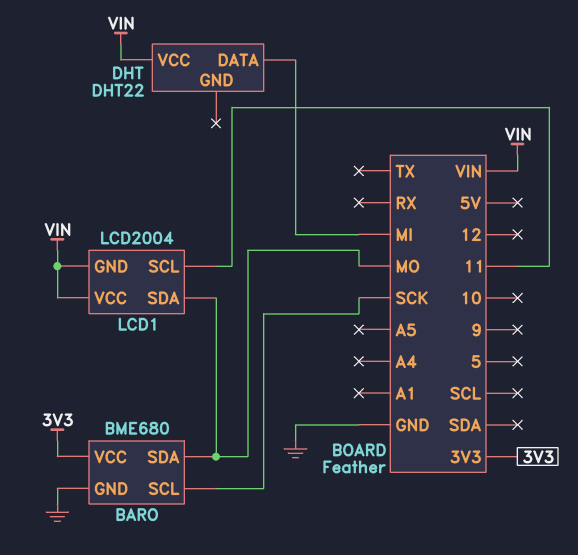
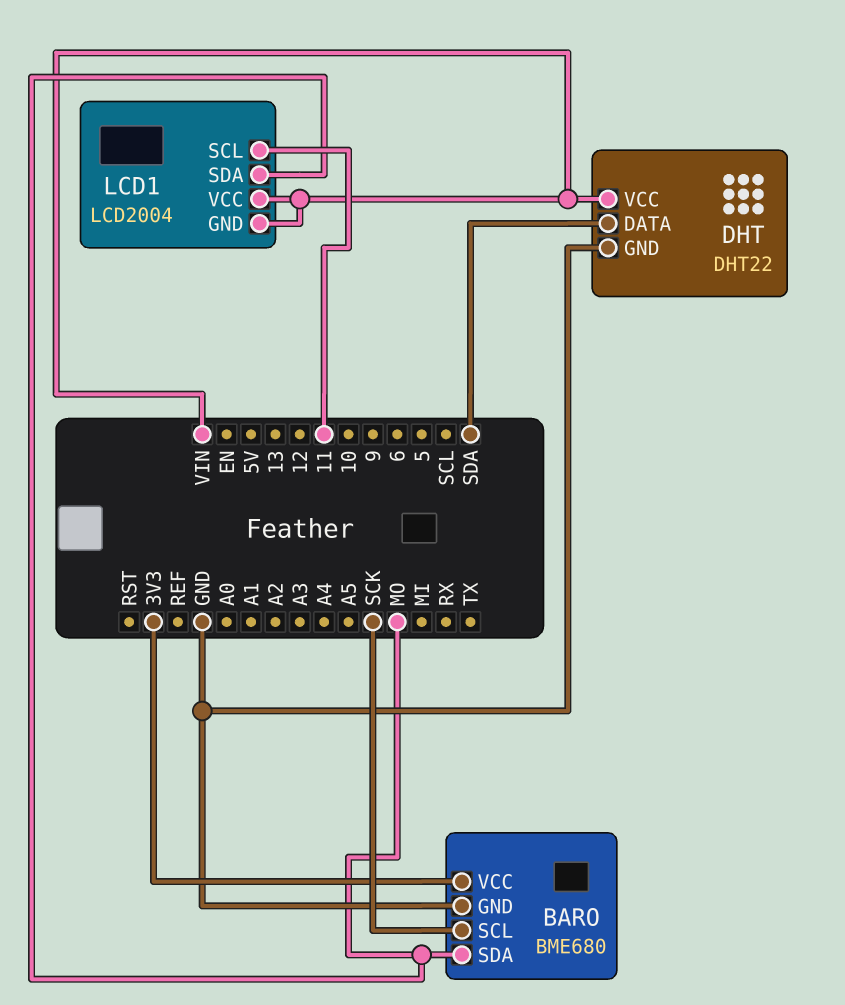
DHT pin DATA: MI -> SDA
DHT pin GND: none -> GND

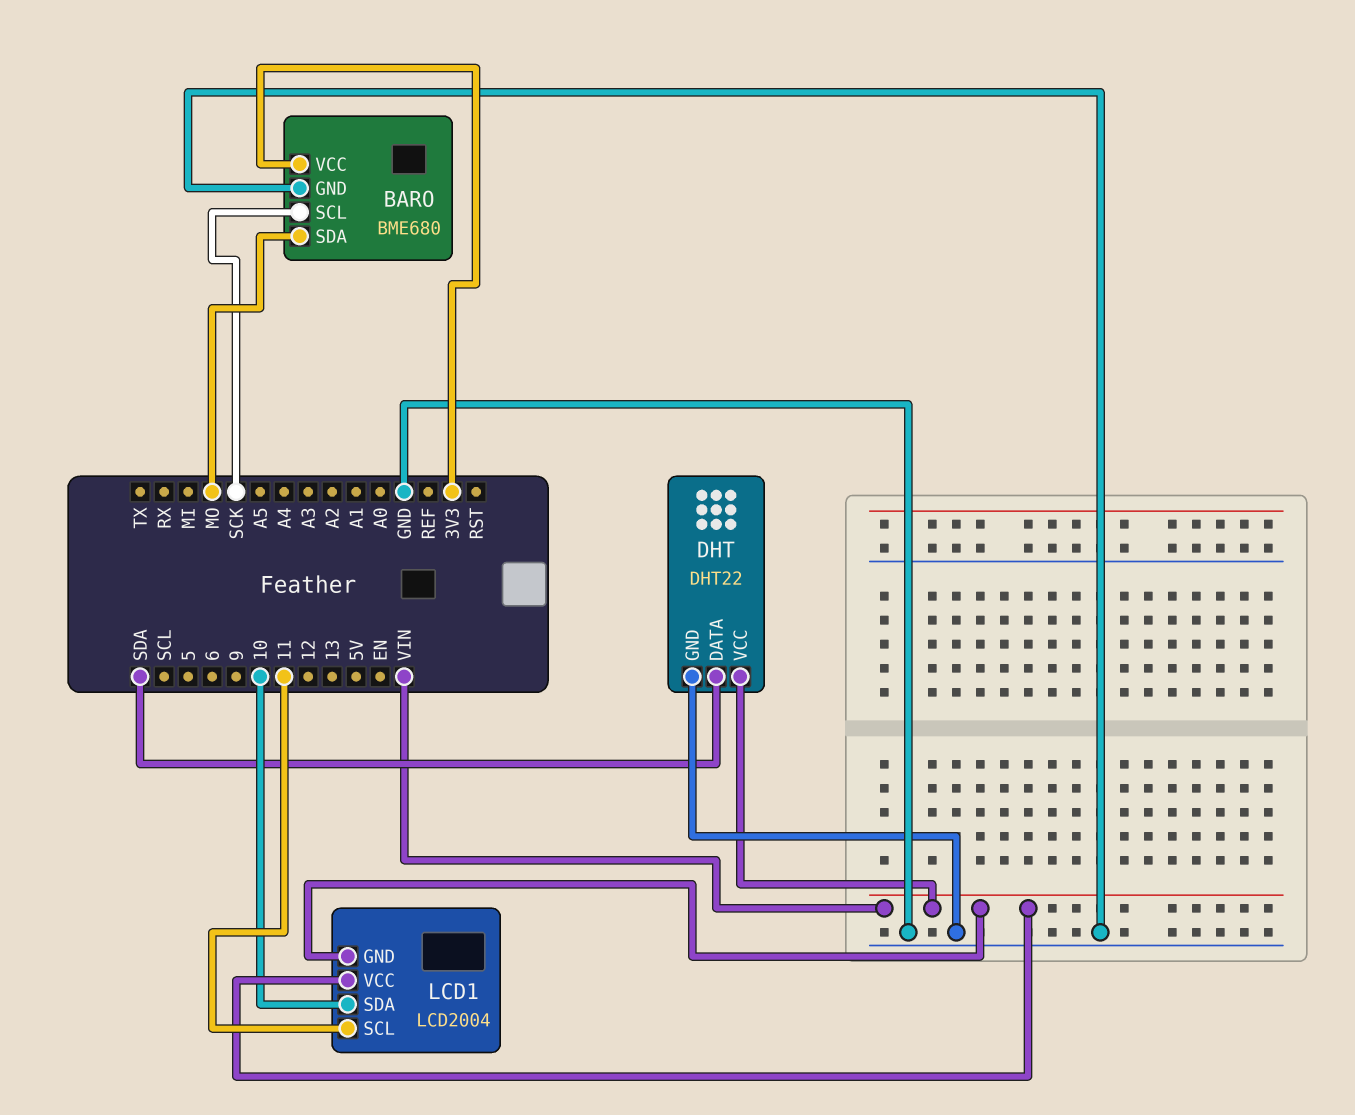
LCD1 pin SDA: MO -> 10

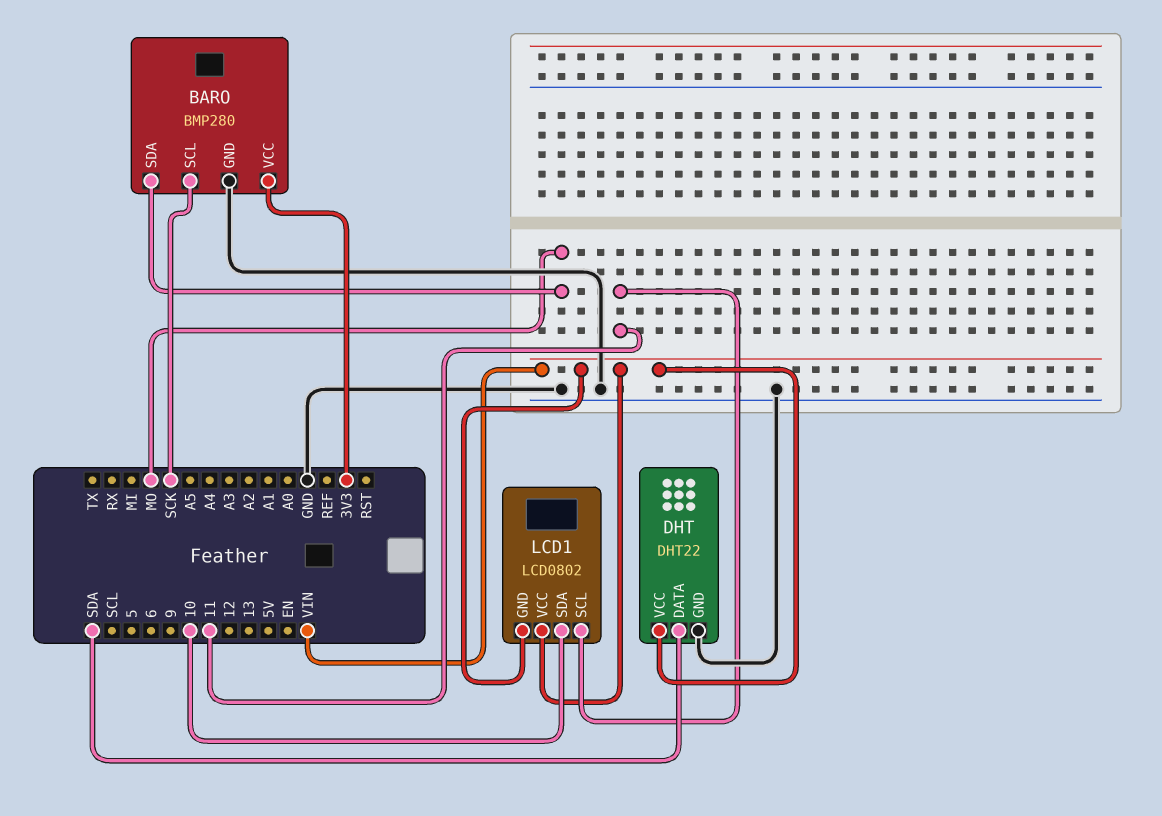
BARO: BME680 -> BMP280
LCD1: LCD2004 -> LCD0802

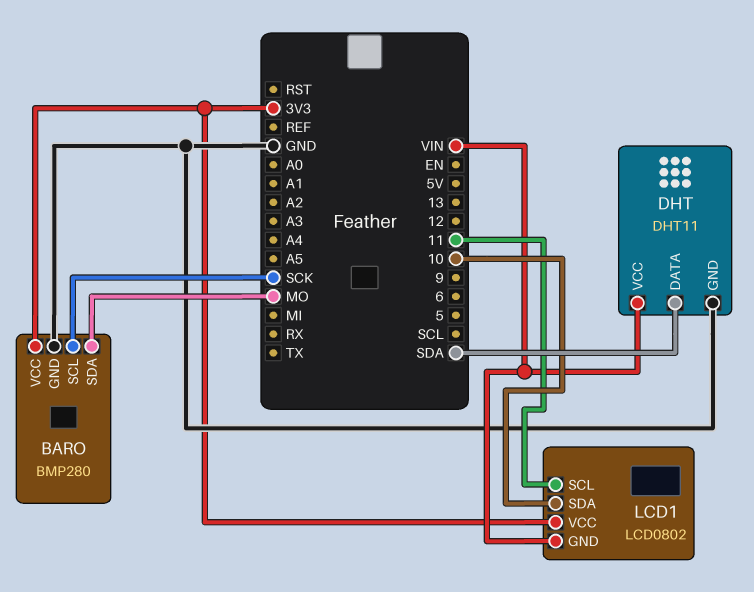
DHT: DHT22 -> DHT11
LCD1 pin VCC: VIN -> 3V3

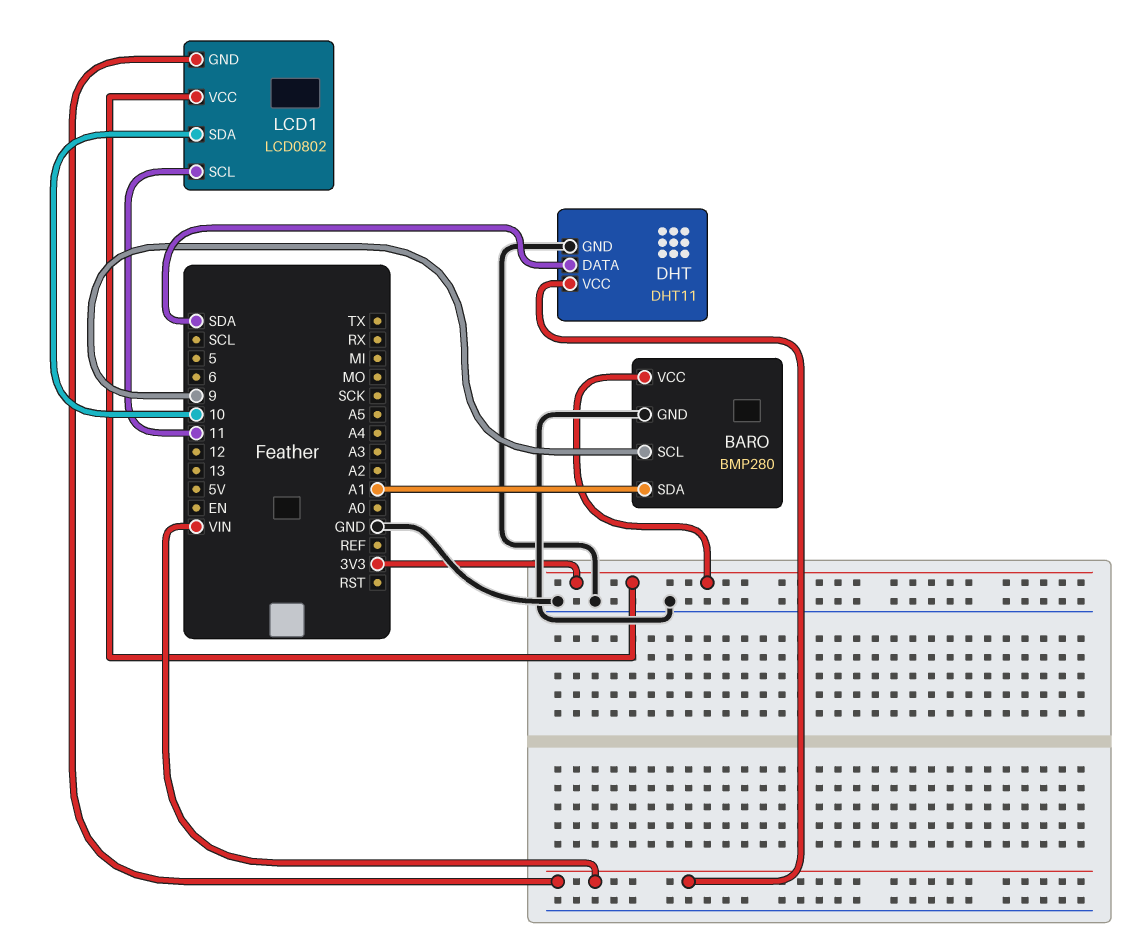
BARO pin SCL: SCK -> 9
BARO pin SDA: MO -> A1

